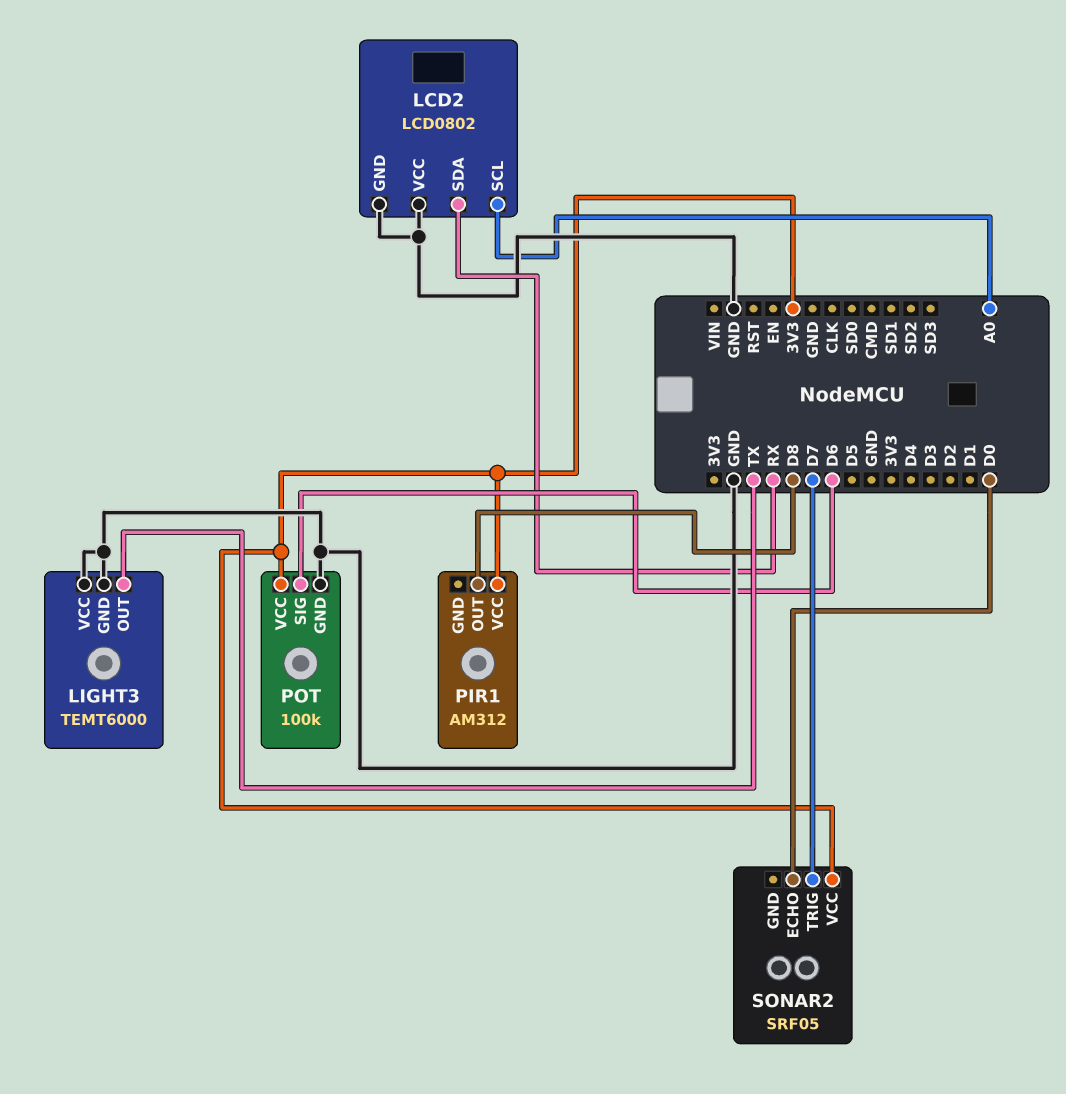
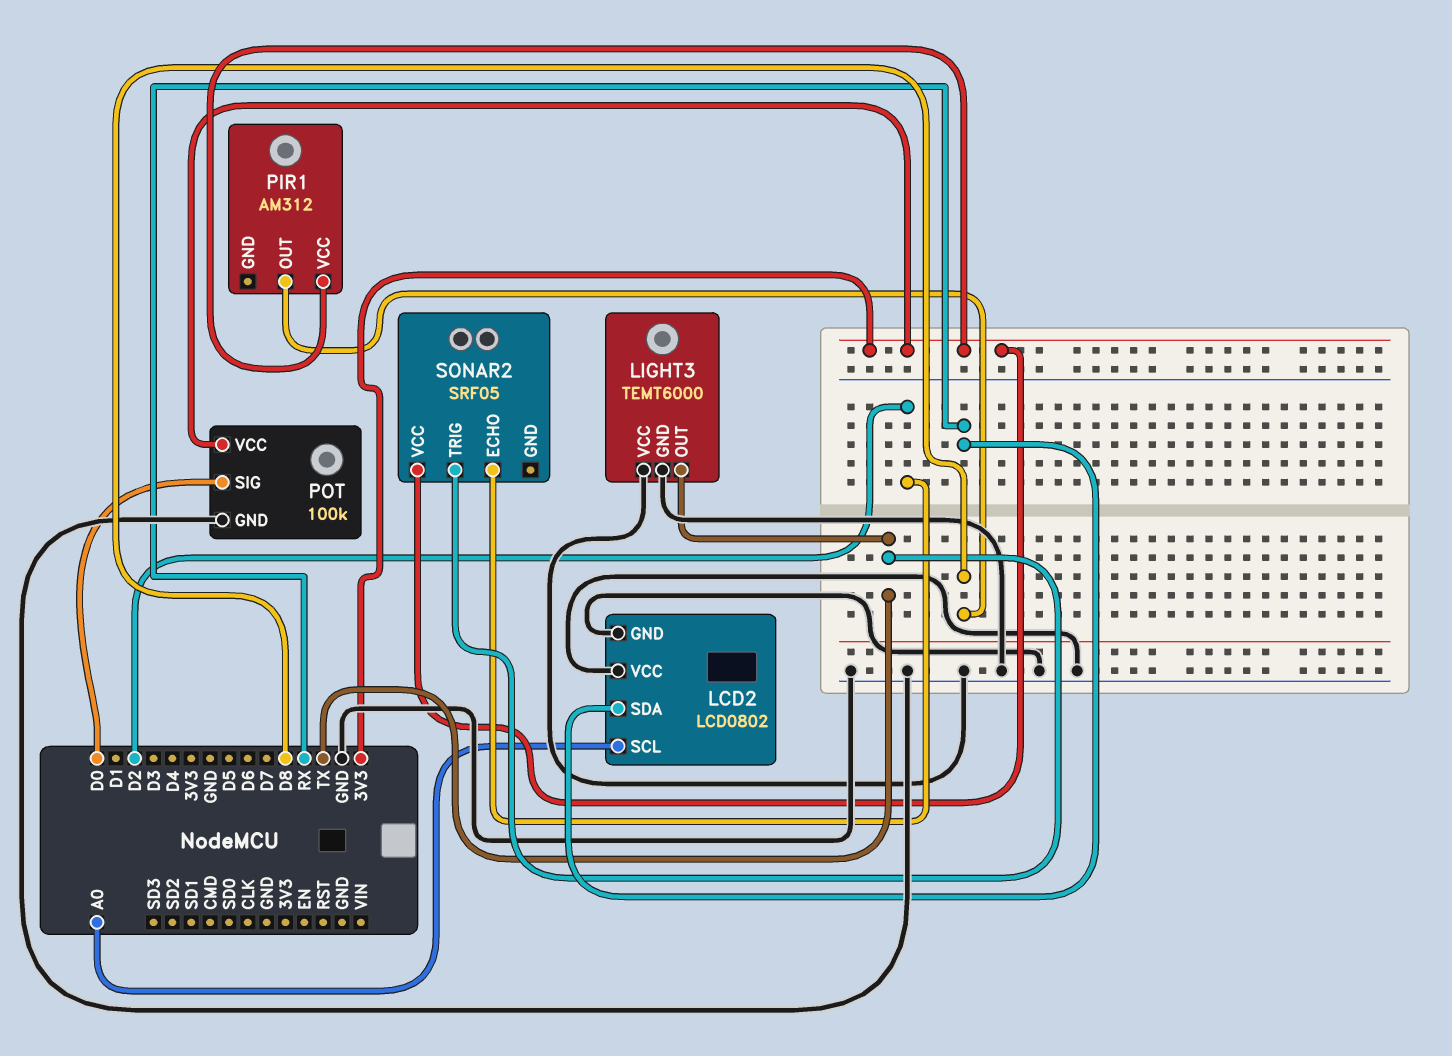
POT pin SIG: D6 -> D0
SONAR2 pin ECHO: D0 -> D2
SONAR2 pin TRIG: D7 -> TX

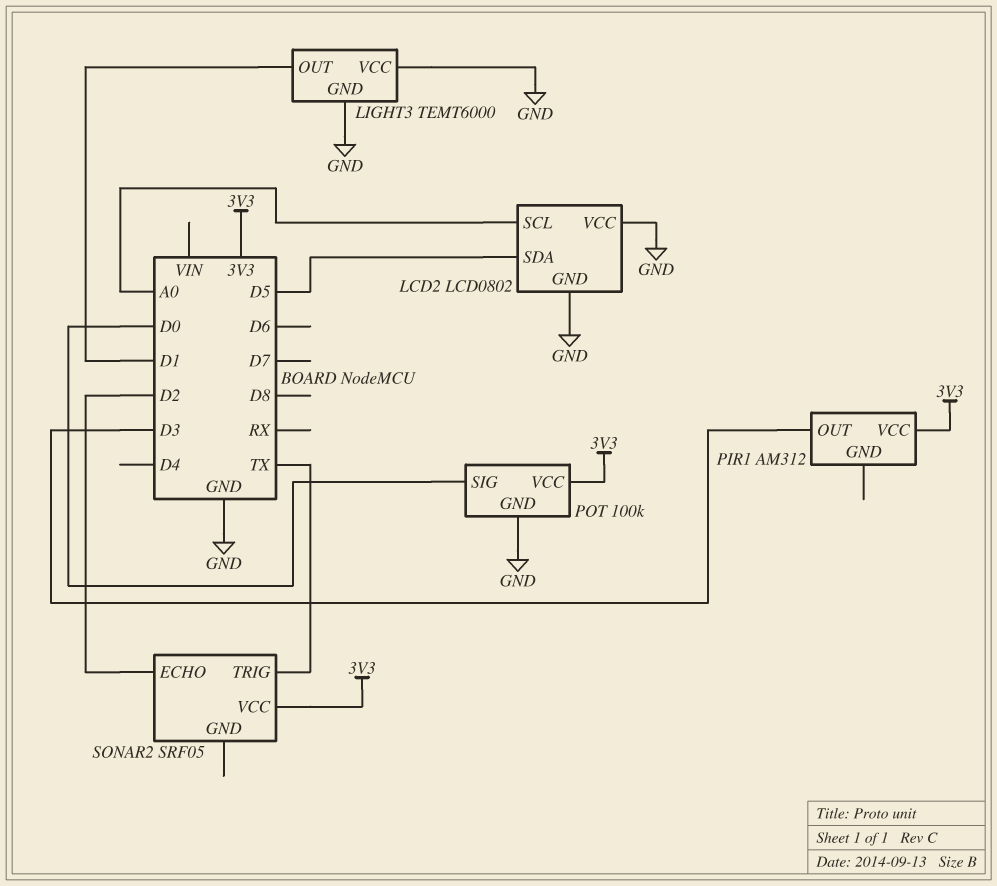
LCD2 pin SDA: RX -> D5
LIGHT3 pin OUT: TX -> D1
PIR1 pin OUT: D8 -> D3

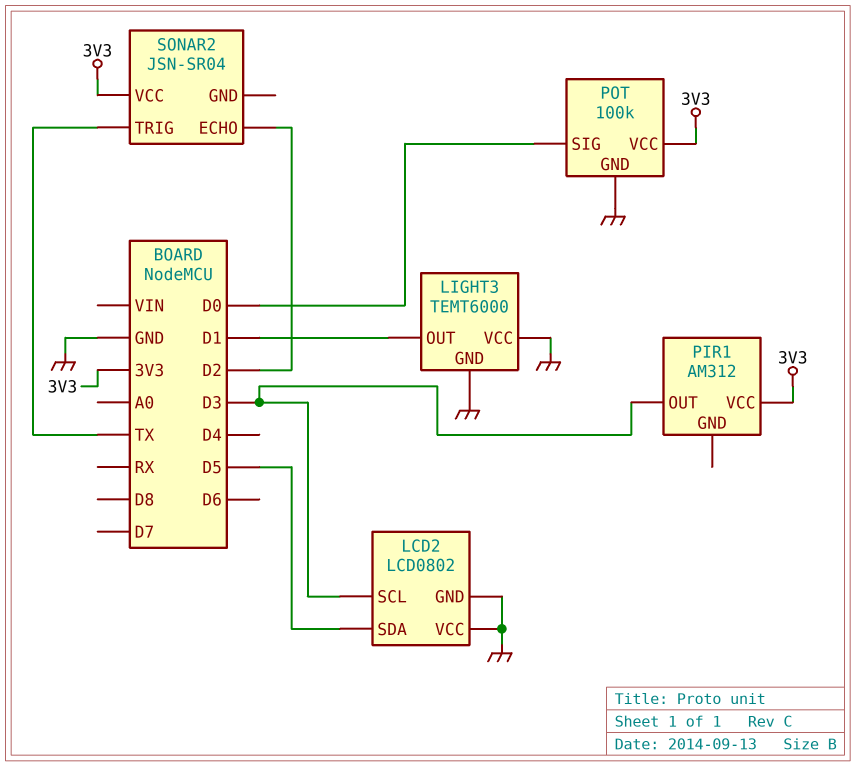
LCD2 pin SCL: A0 -> D3
SONAR2: SRF05 -> JSN-SR04

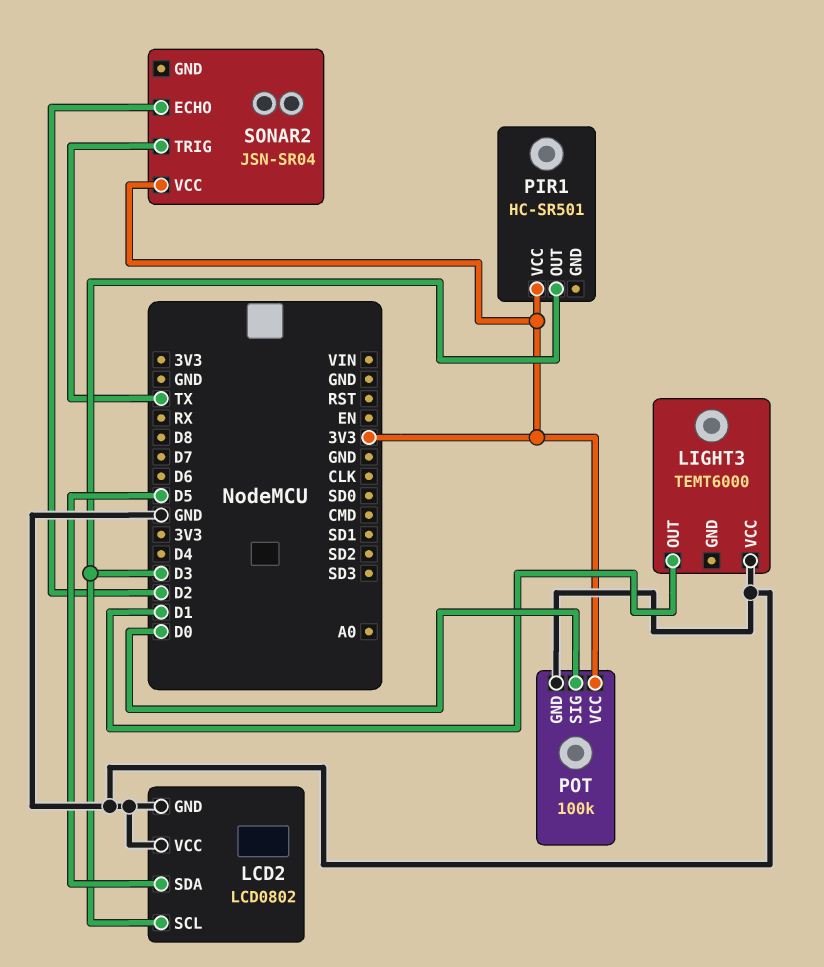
LIGHT3 pin GND: GND -> none
PIR1: AM312 -> HC-SR501

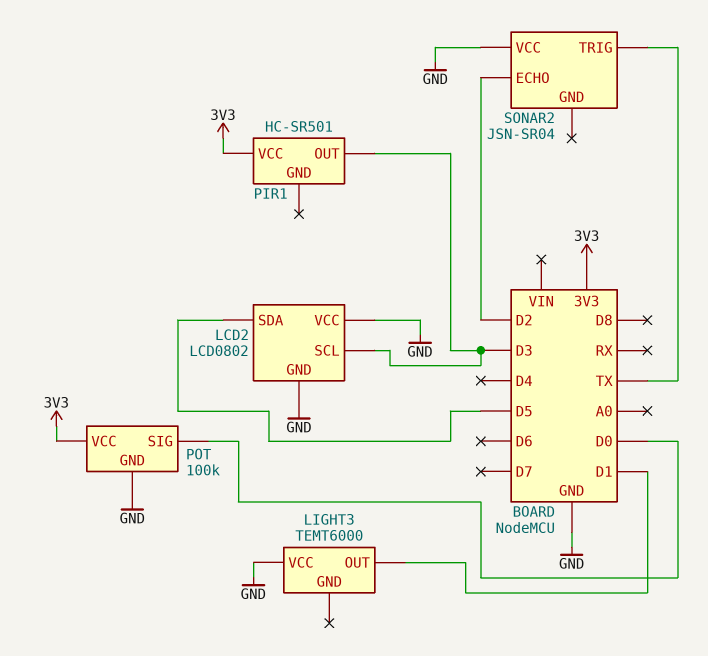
SONAR2 pin VCC: 3V3 -> GND

